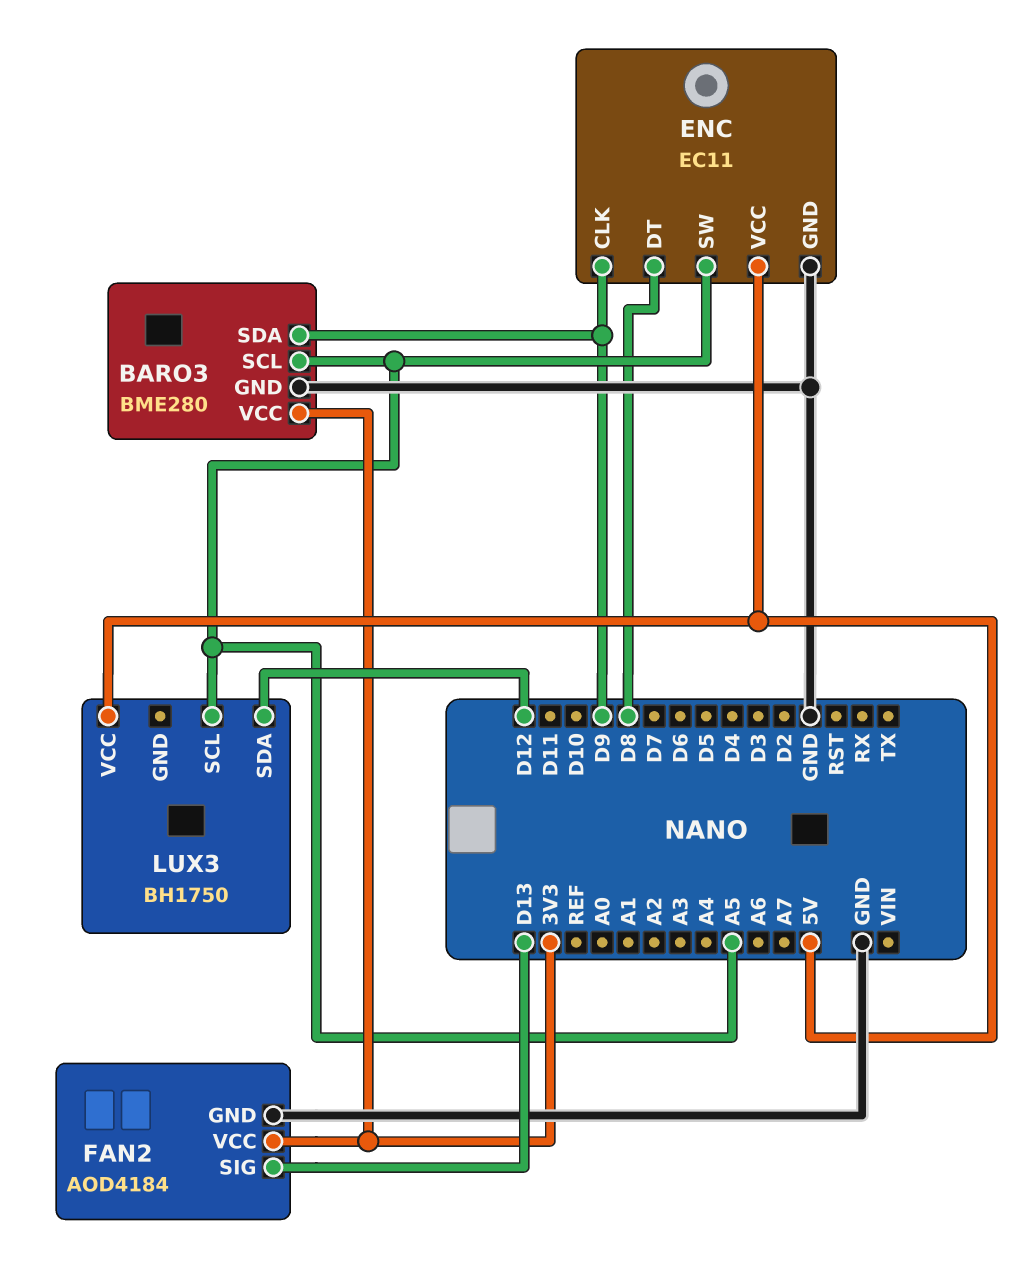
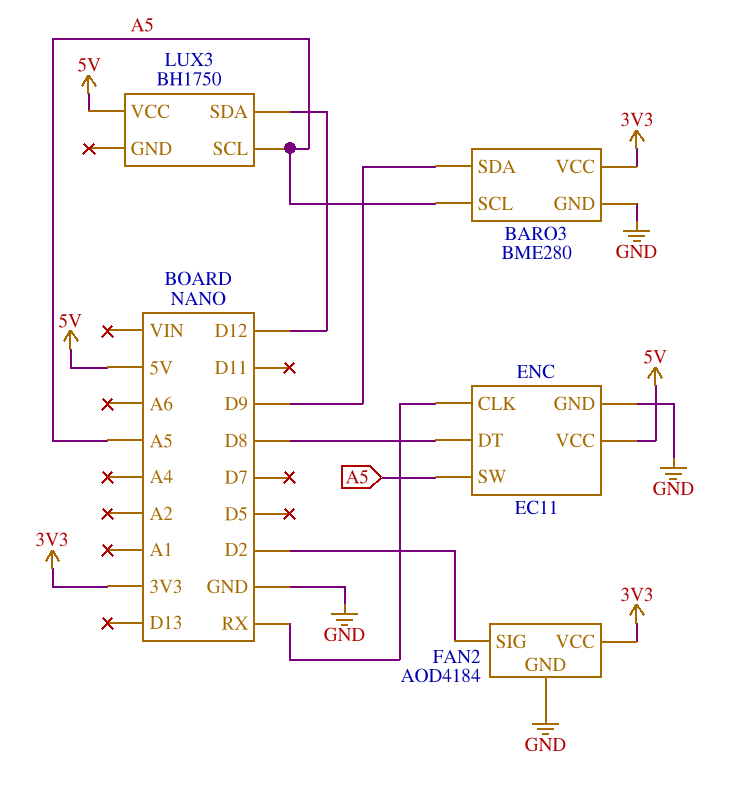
ENC pin CLK: D9 -> RX
FAN2 pin SIG: D13 -> D2

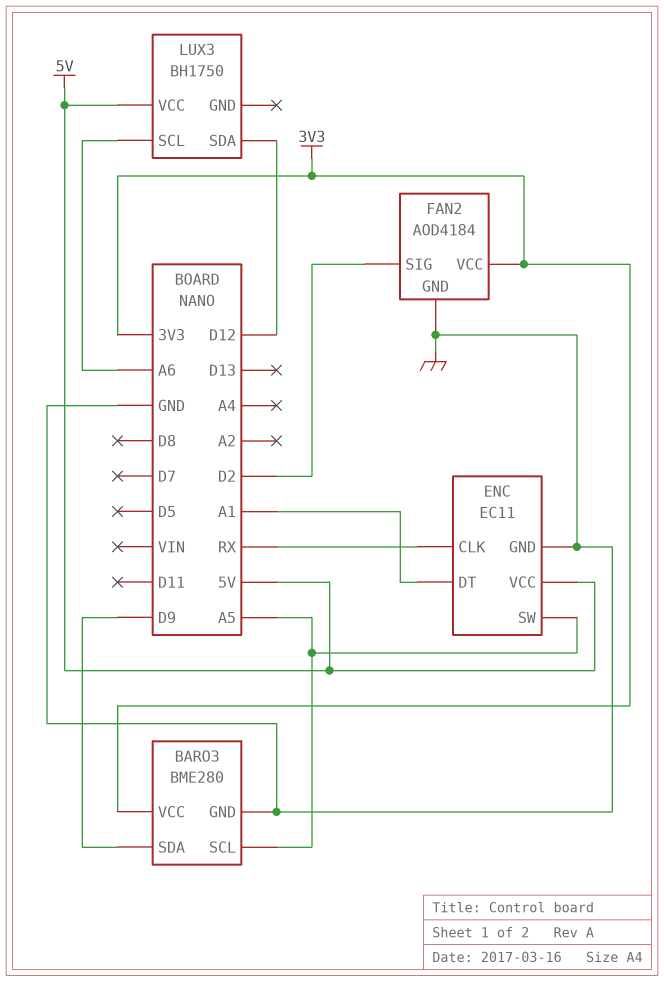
ENC pin DT: D8 -> A1
LUX3 pin SCL: A5 -> A6

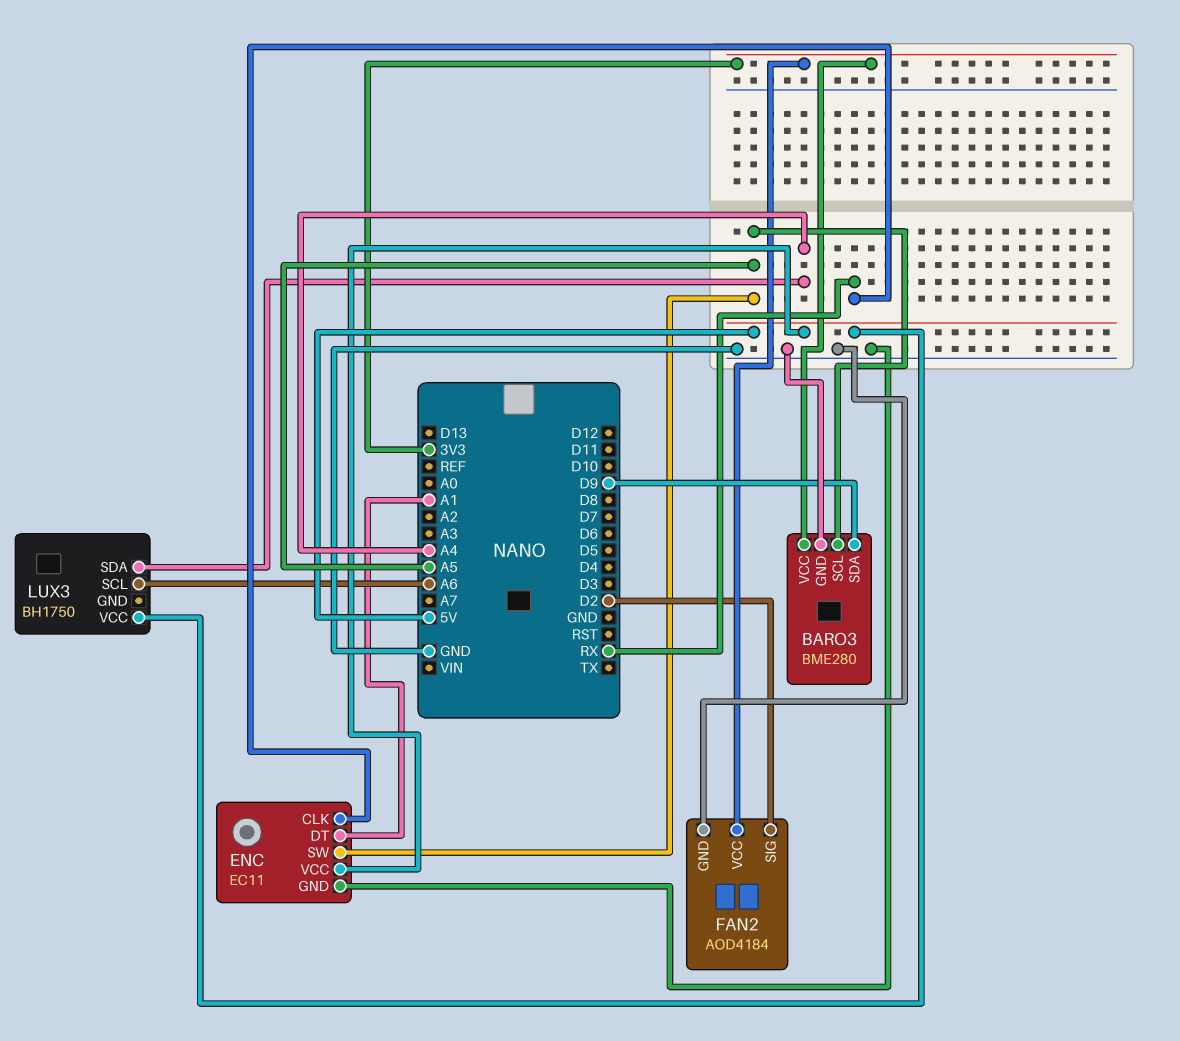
LUX3 pin SDA: D12 -> A4

